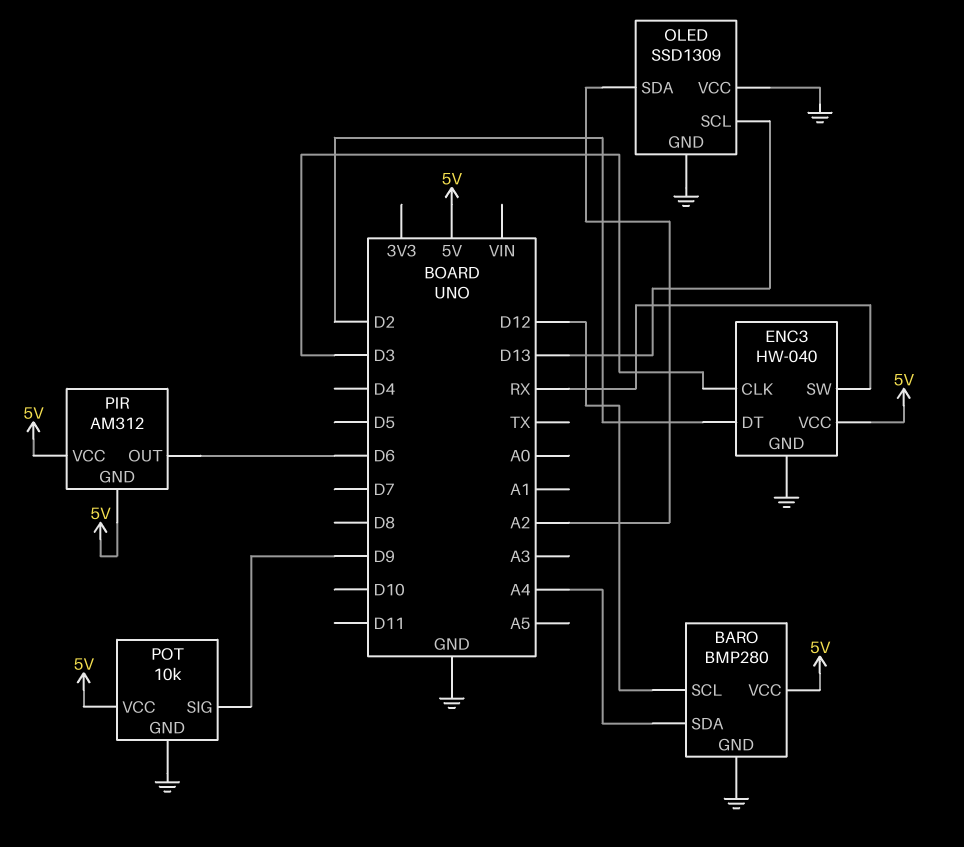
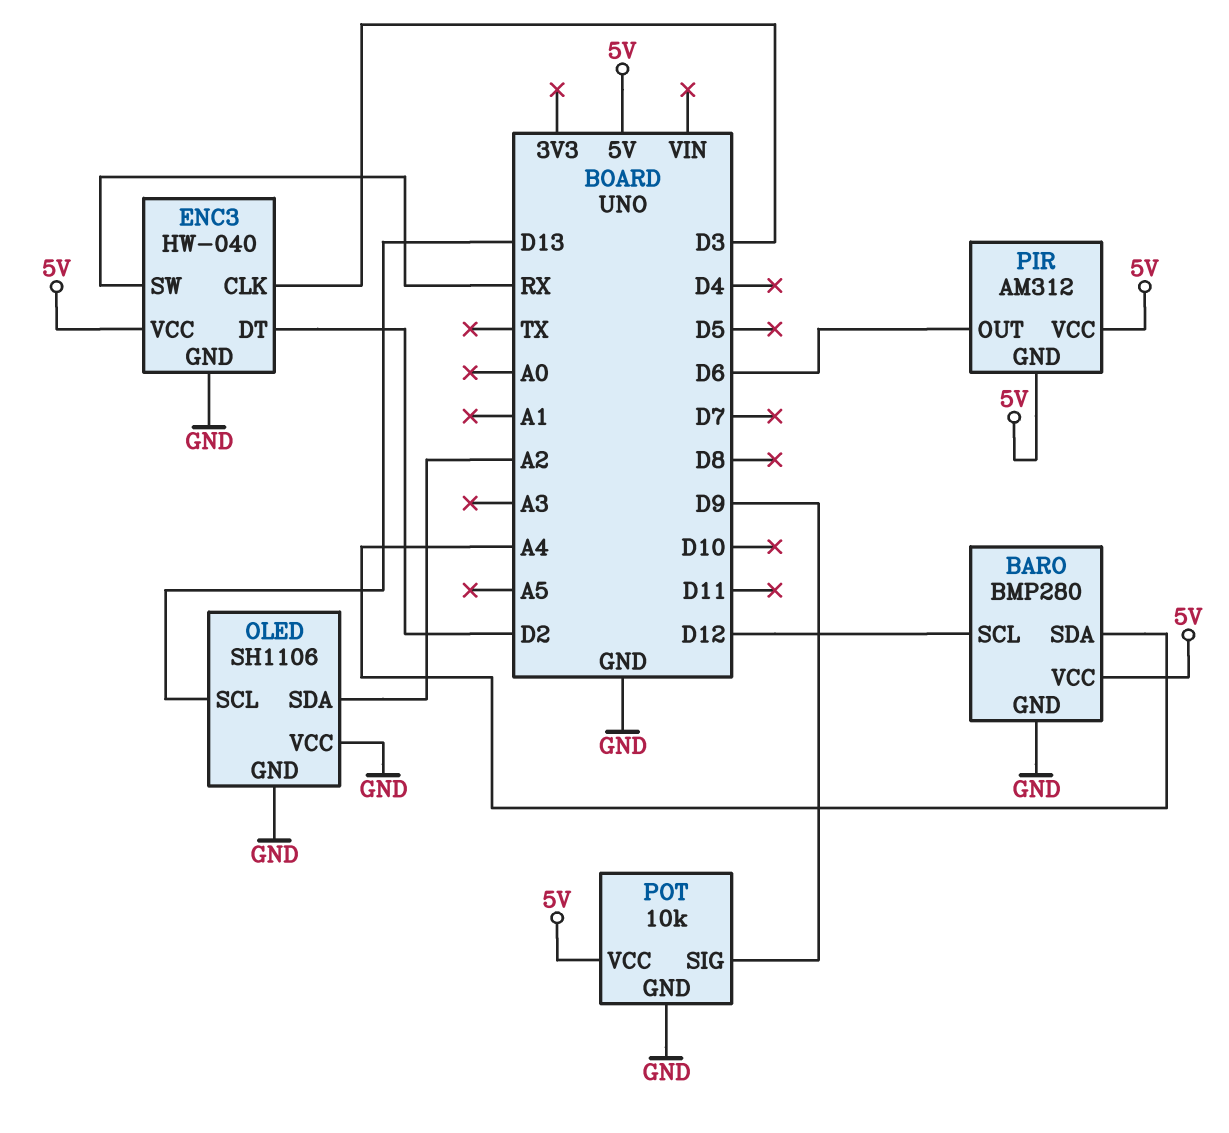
OLED: SSD1309 -> SH1106

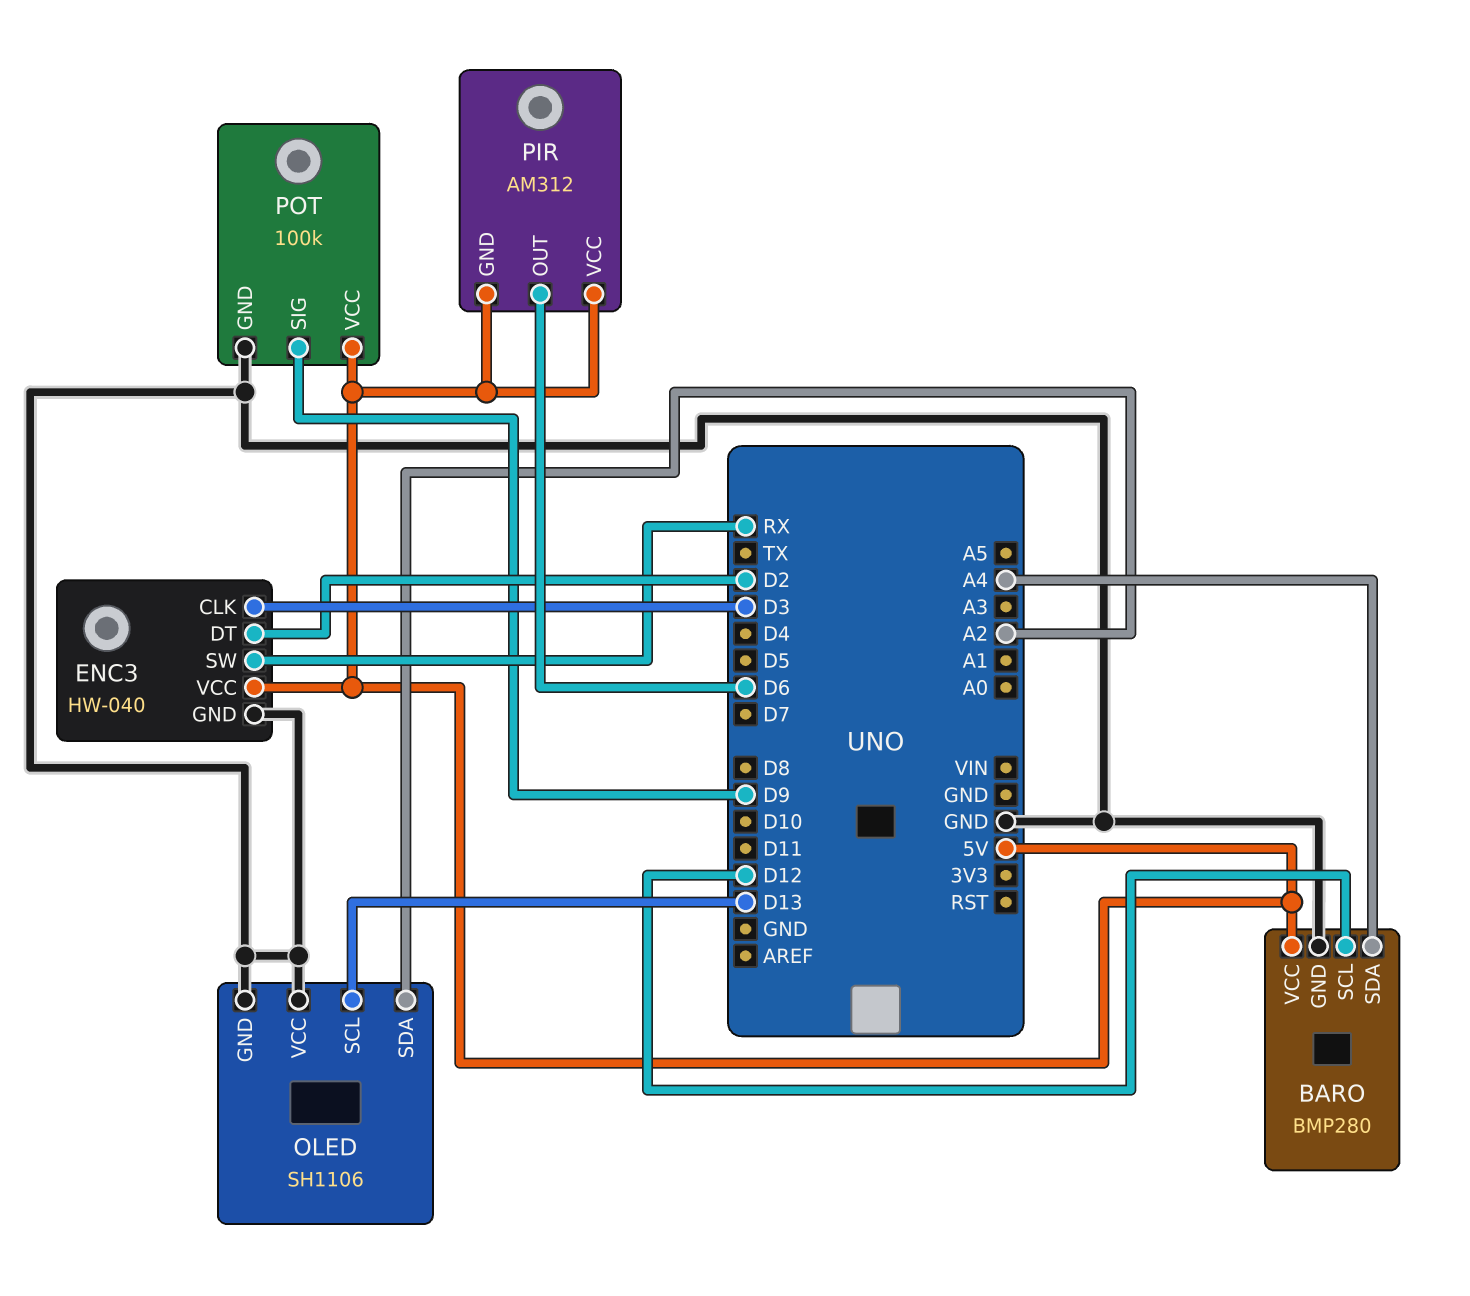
POT: 10k -> 100k

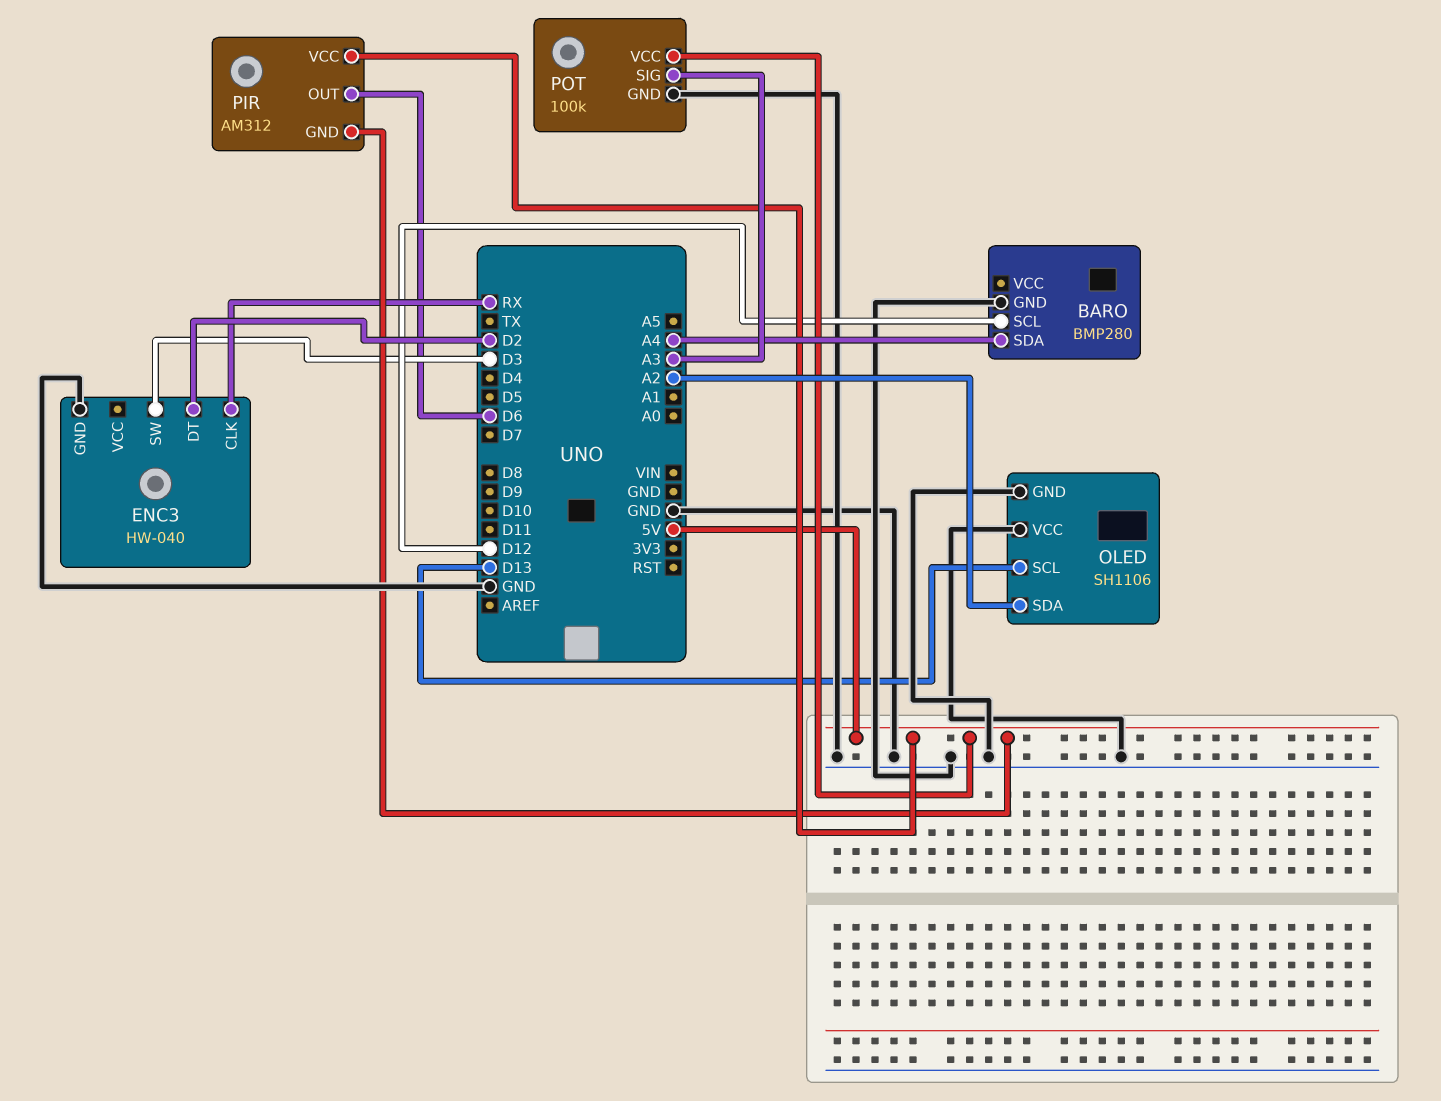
BARO pin VCC: 5V -> none
ENC3 pin CLK: D3 -> RX
ENC3 pin SW: RX -> D3
ENC3 pin VCC: 5V -> none
POT pin SIG: D9 -> A3

